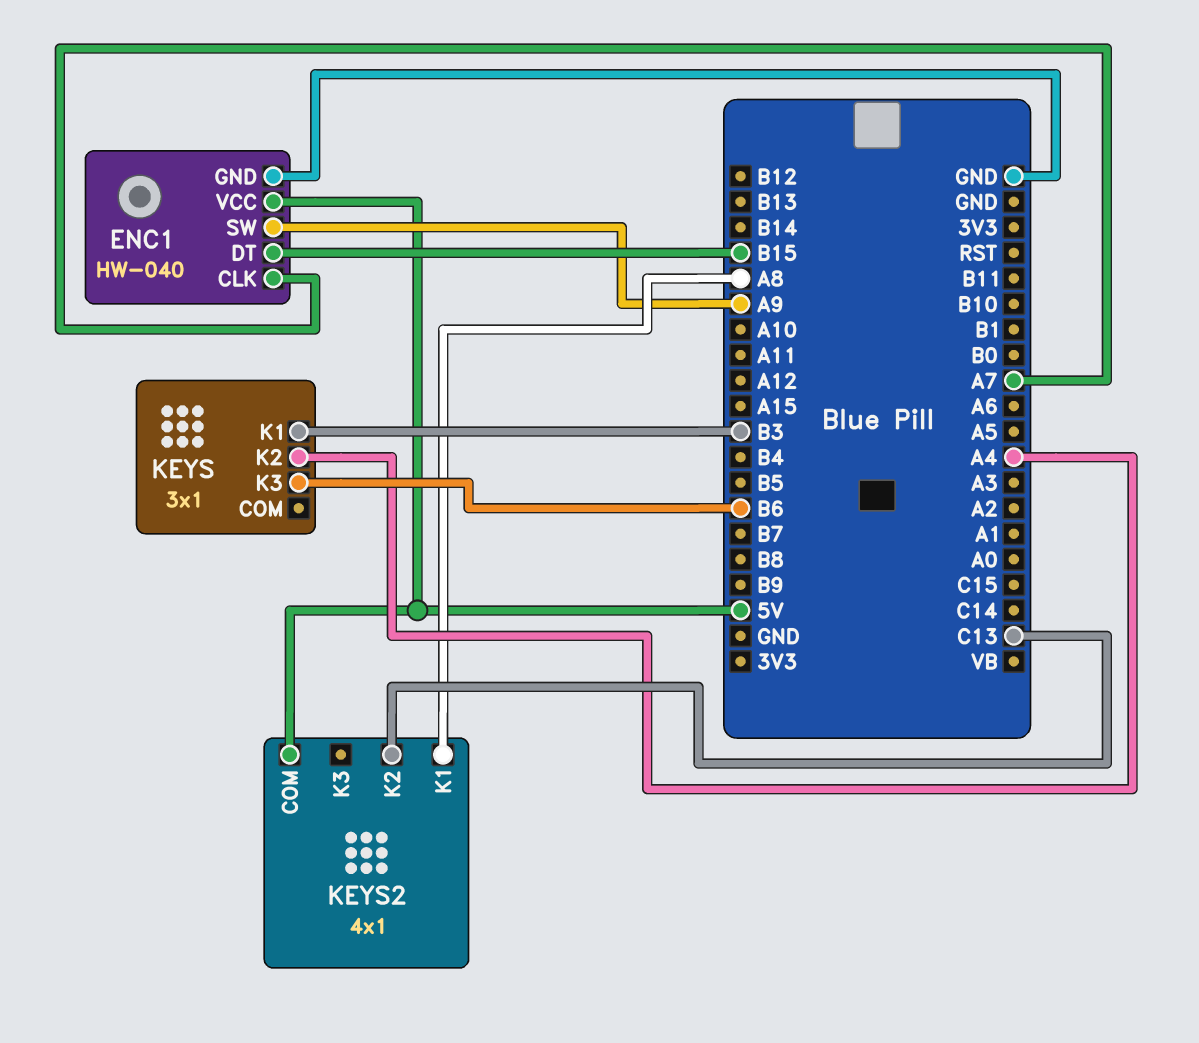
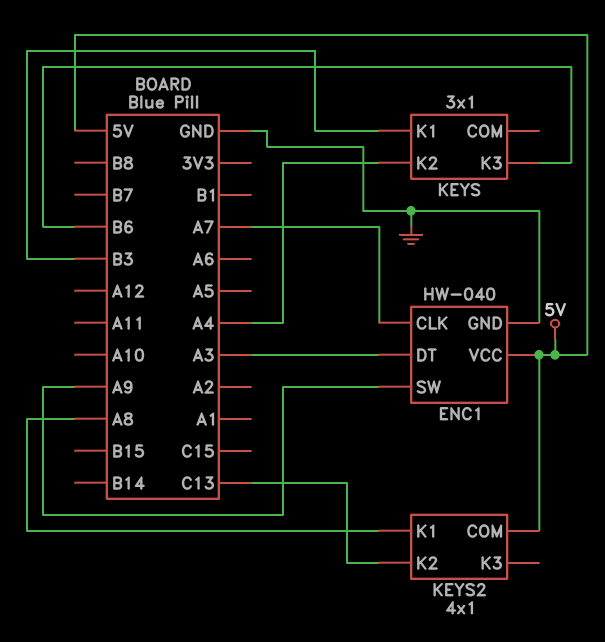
ENC1 pin DT: B15 -> A3

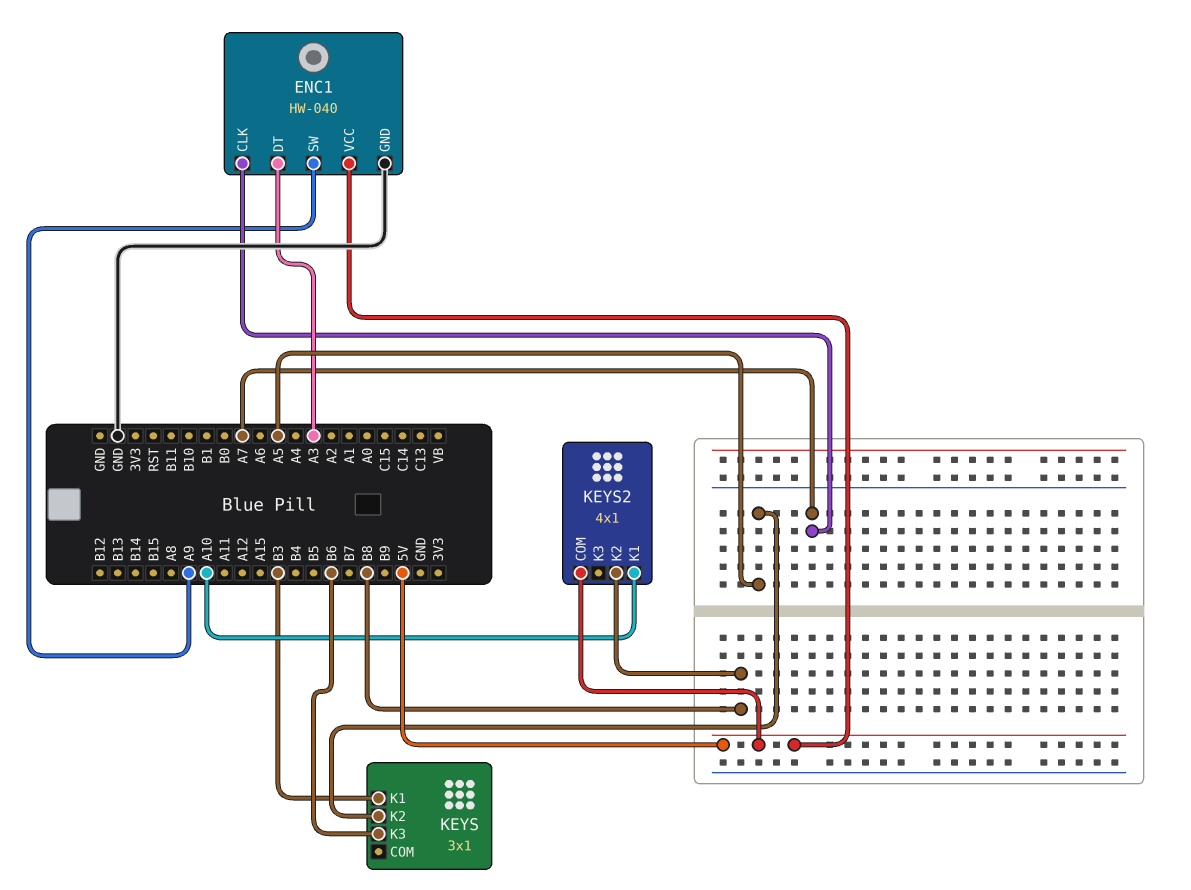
KEYS pin K2: A4 -> A5
KEYS2 pin K1: A8 -> A10
KEYS2 pin K2: C13 -> B8

